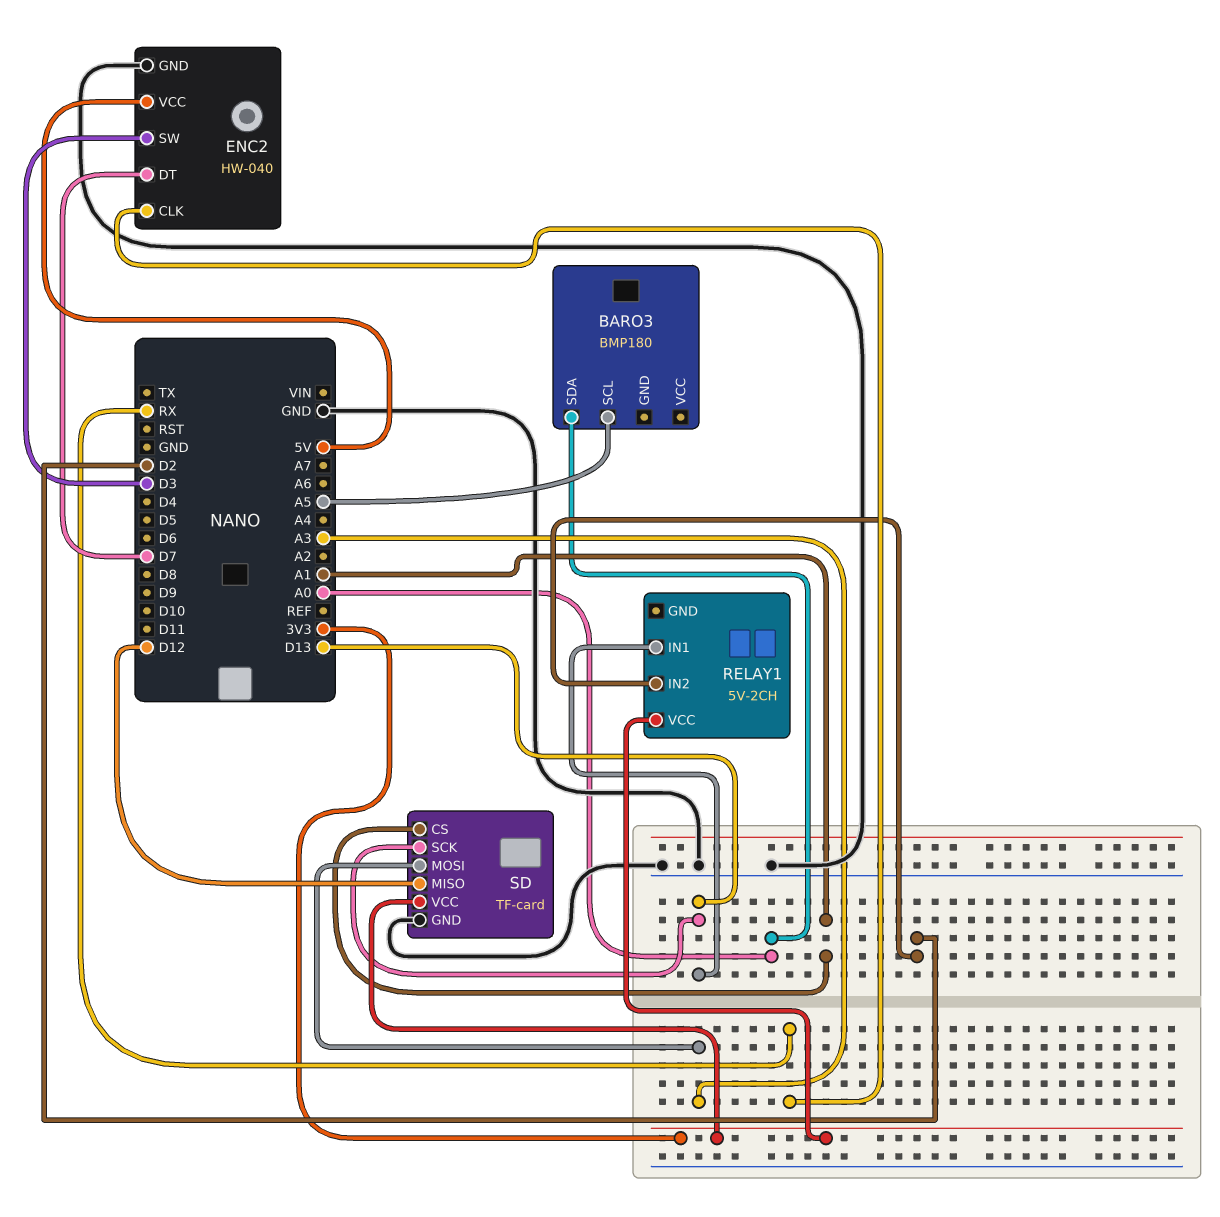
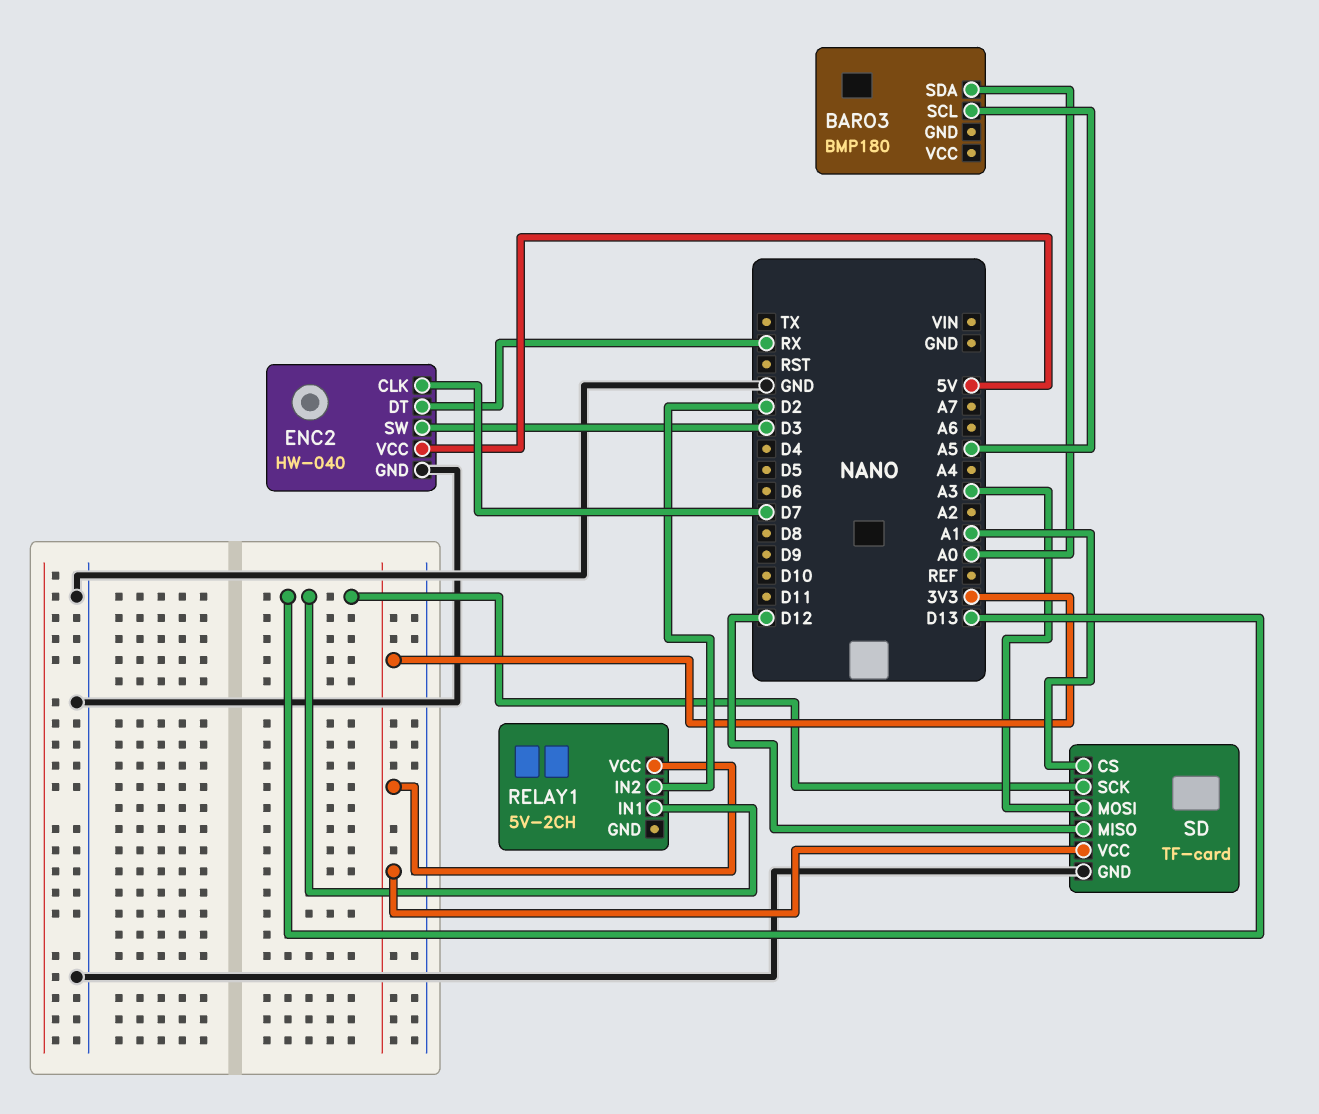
ENC2 pin CLK: RX -> D7
ENC2 pin DT: D7 -> RX

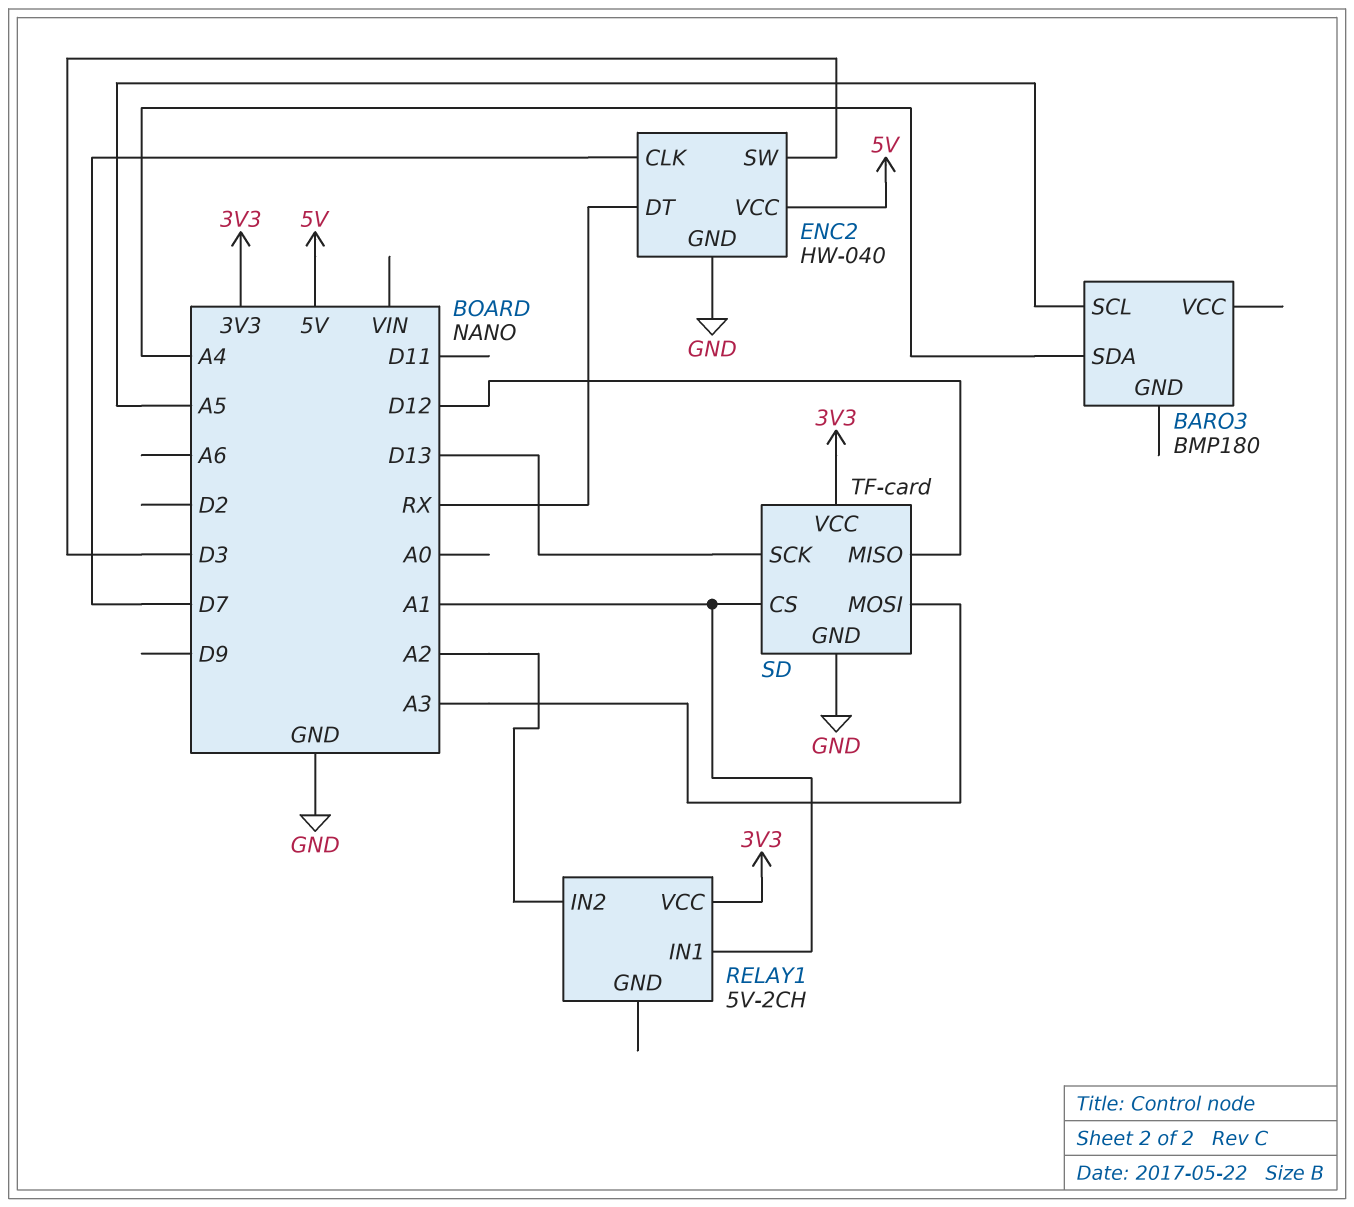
BARO3 pin SDA: A0 -> A4
RELAY1 pin IN1: D13 -> A1
RELAY1 pin IN2: D2 -> A2

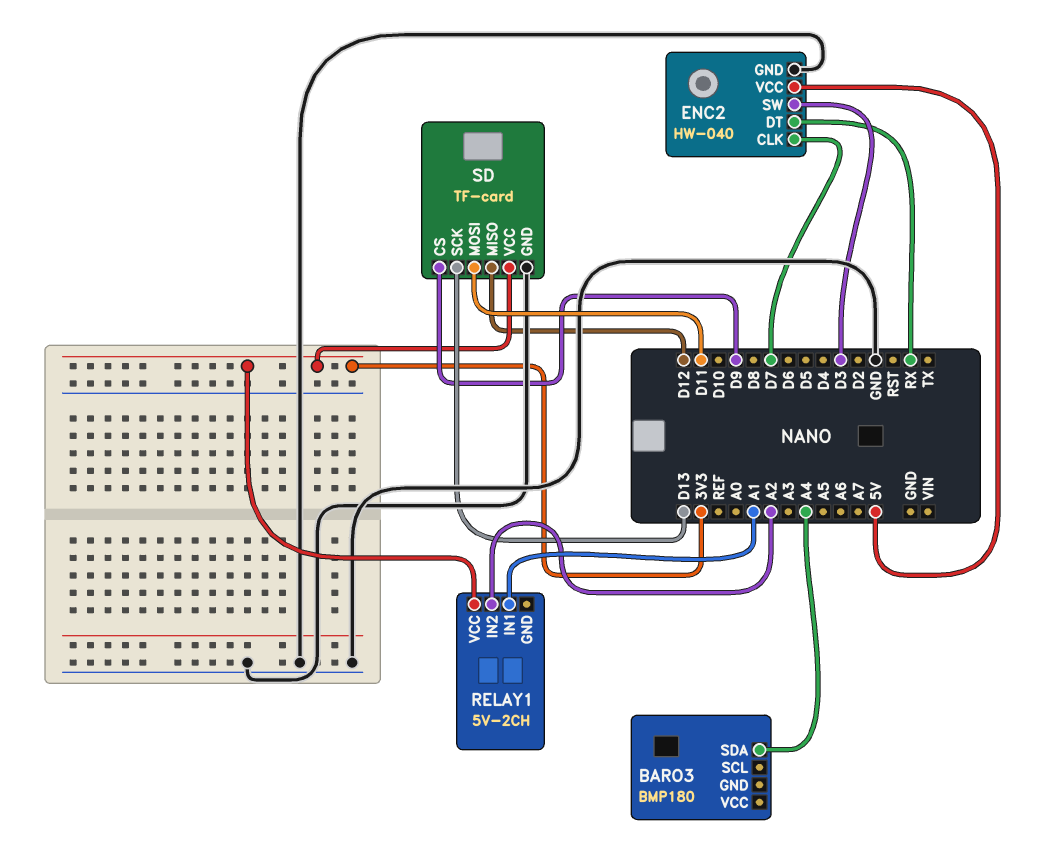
BARO3 pin SCL: A5 -> none
SD pin CS: A1 -> D9
SD pin MOSI: A3 -> D11

